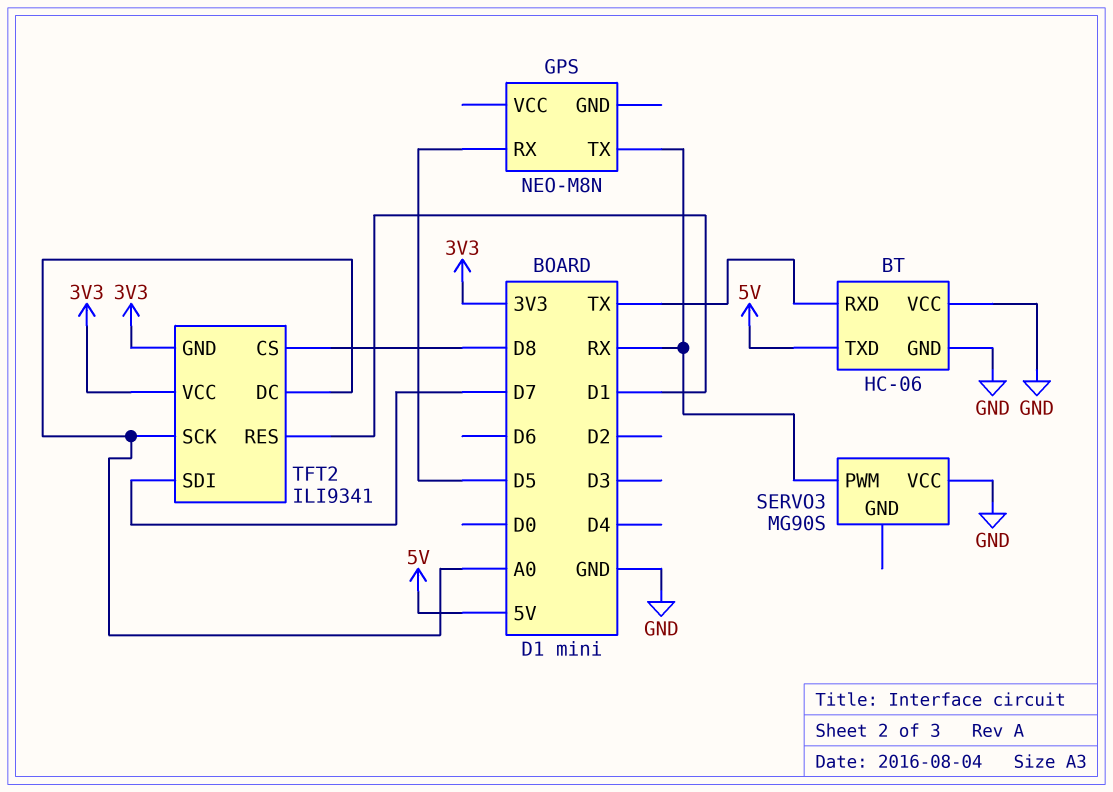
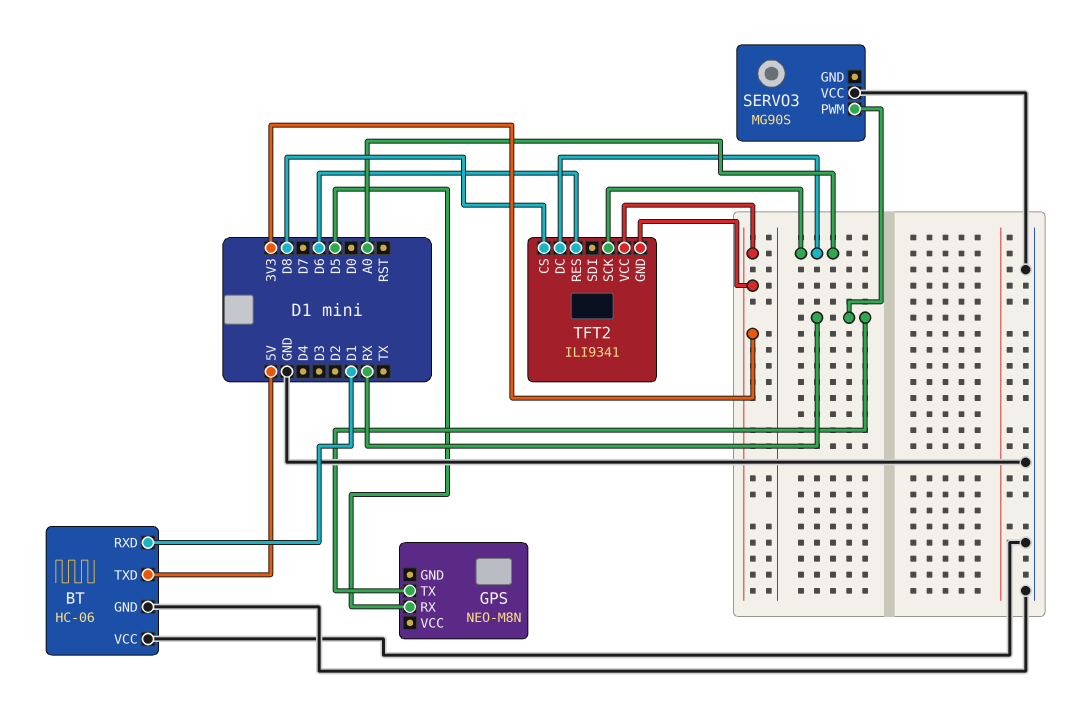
BT pin RXD: TX -> D1
TFT2 pin RES: D1 -> D6
TFT2 pin SDI: D7 -> none

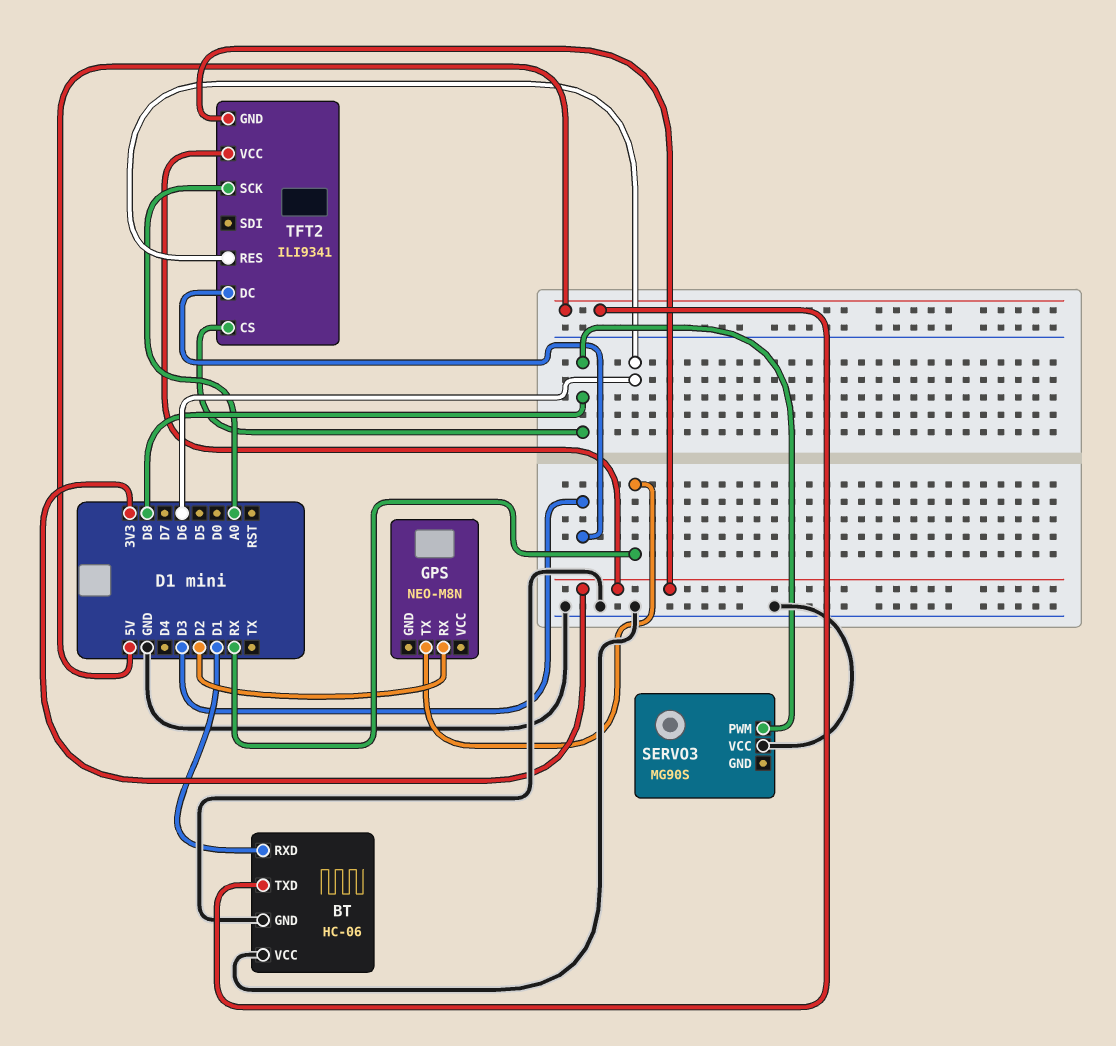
GPS pin RX: D5 -> D2
SERVO3 pin PWM: RX -> D8
TFT2 pin DC: A0 -> D3

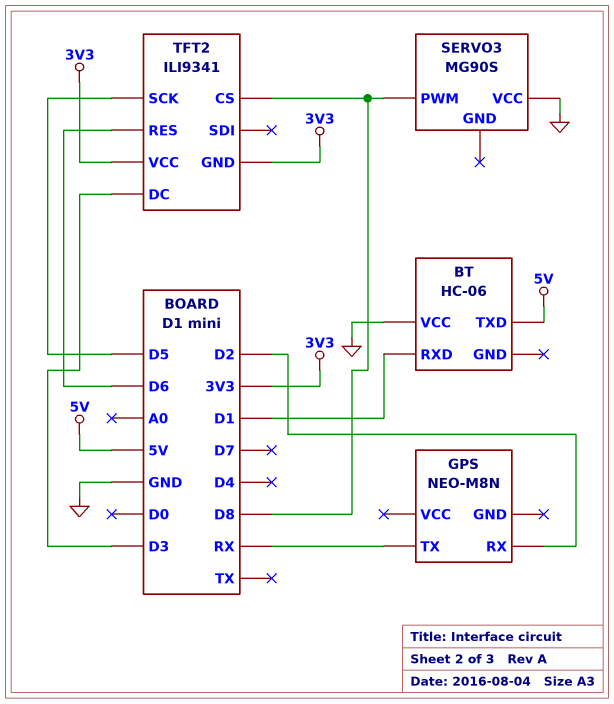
BT pin GND: GND -> none
TFT2 pin SCK: A0 -> D5

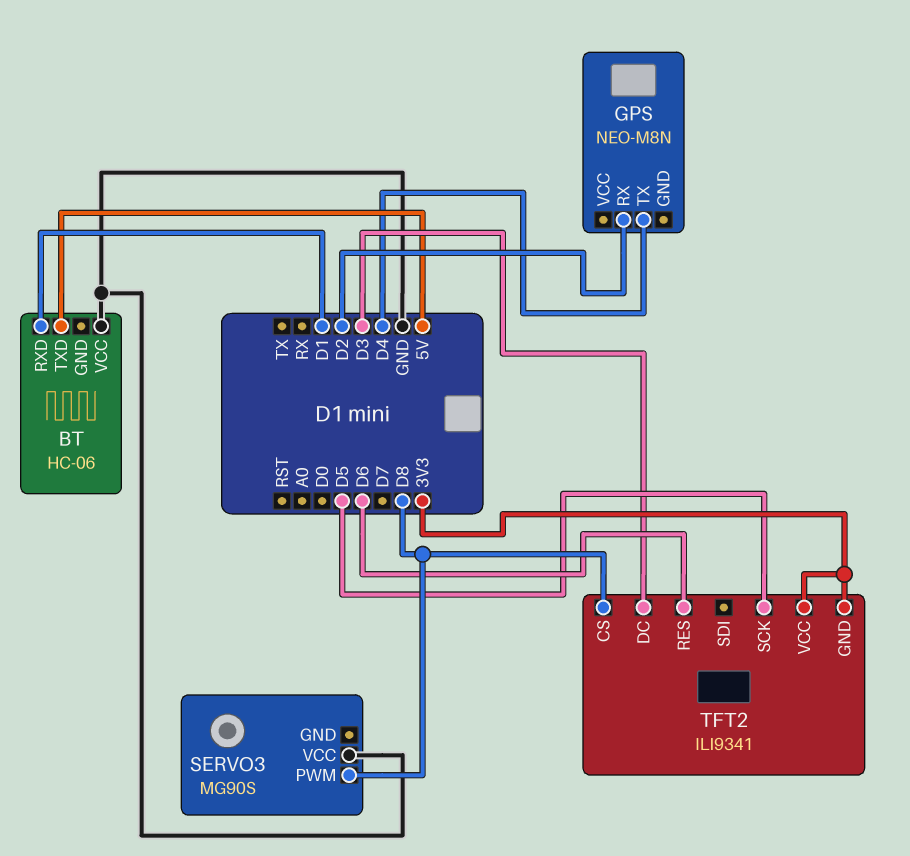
GPS pin TX: RX -> D4

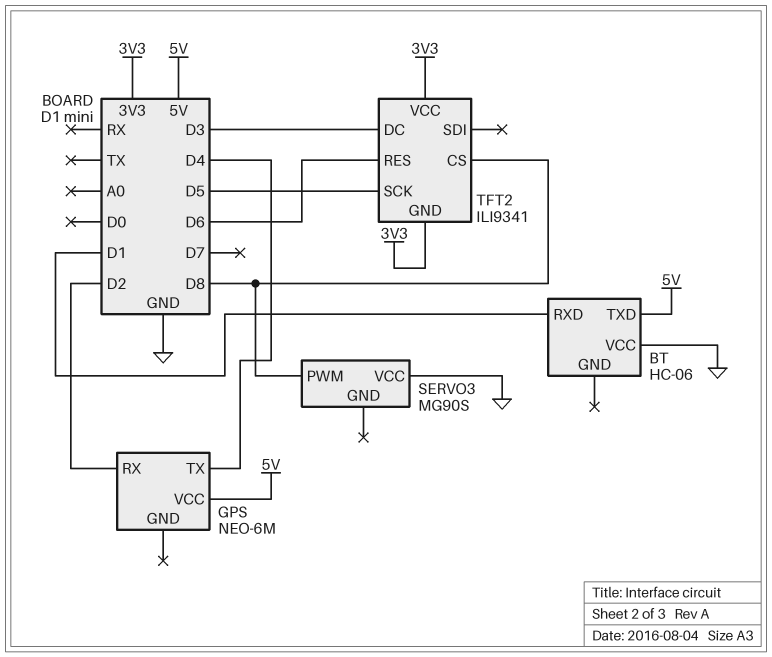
GPS: NEO-M8N -> NEO-6M
GPS pin VCC: none -> 5V

